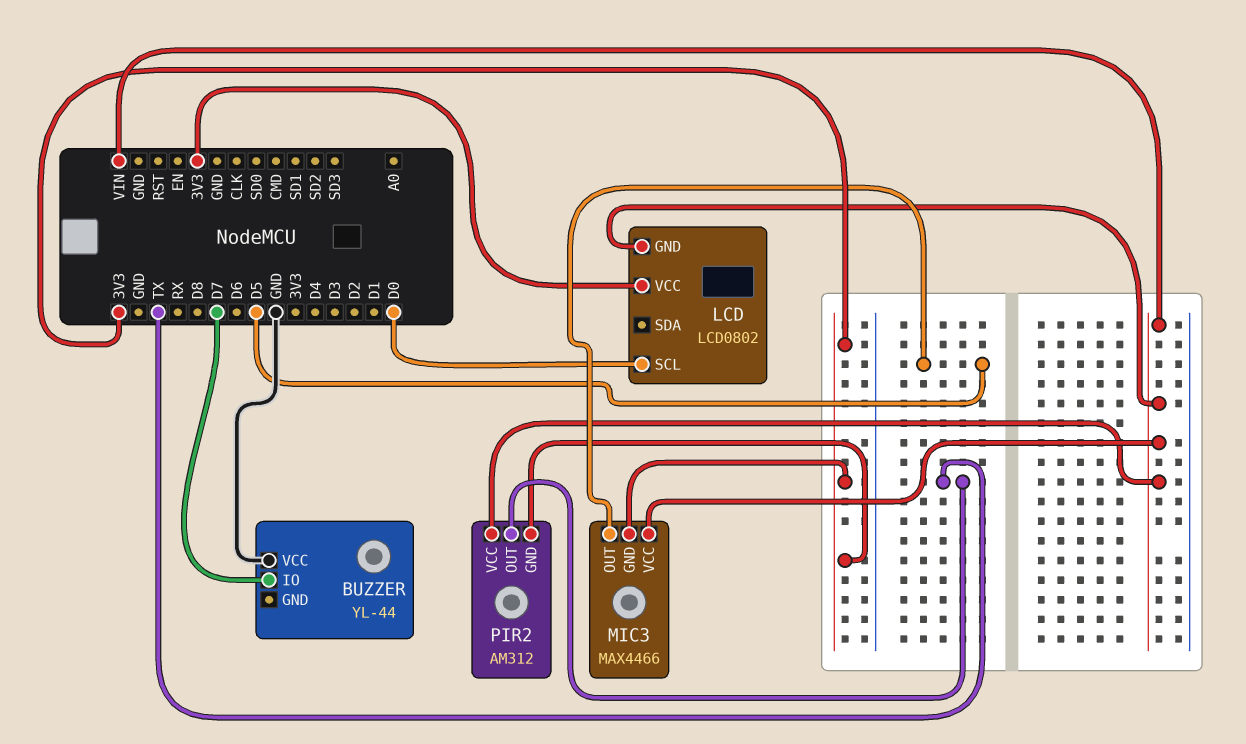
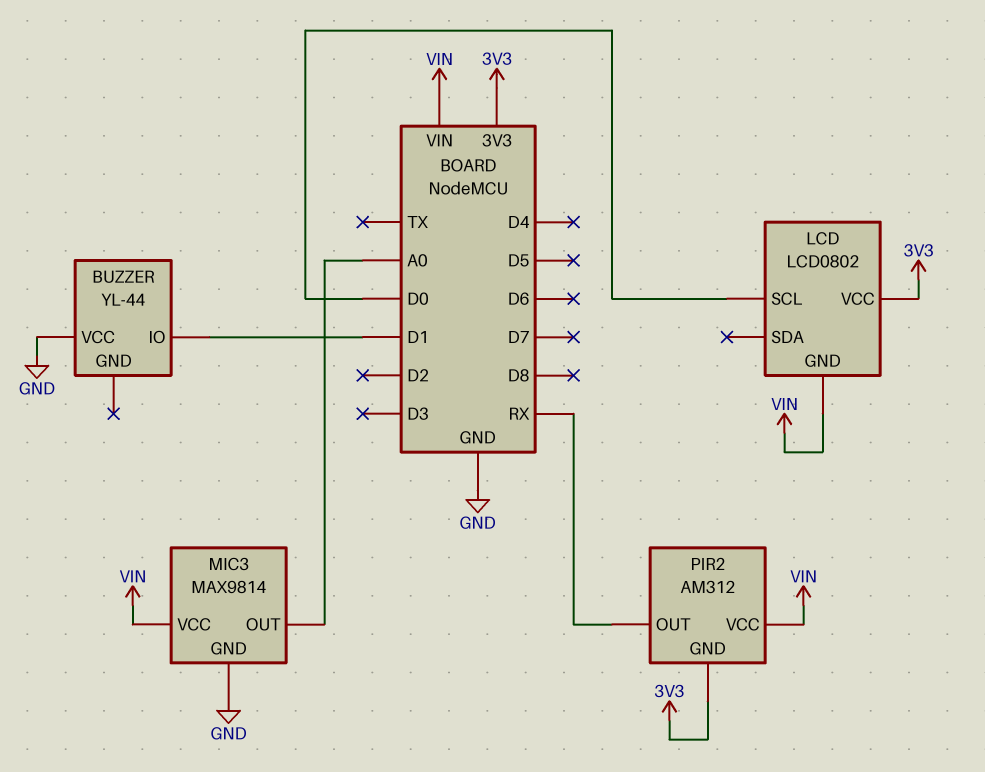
BUZZER pin IO: D7 -> D1
MIC3: MAX4466 -> MAX9814
MIC3 pin GND: 3V3 -> GND
MIC3 pin OUT: D5 -> A0
PIR2 pin OUT: TX -> RX

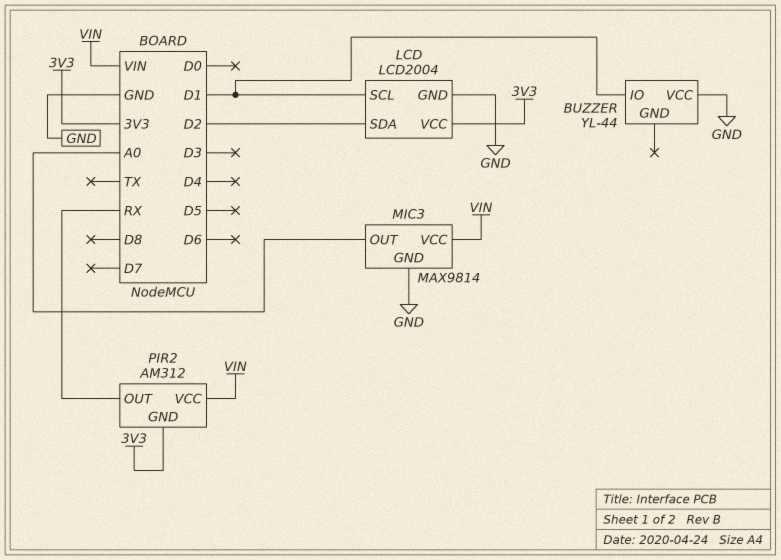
LCD: LCD0802 -> LCD2004
LCD pin GND: VIN -> GND
LCD pin SCL: D0 -> D1
LCD pin SDA: none -> D2

